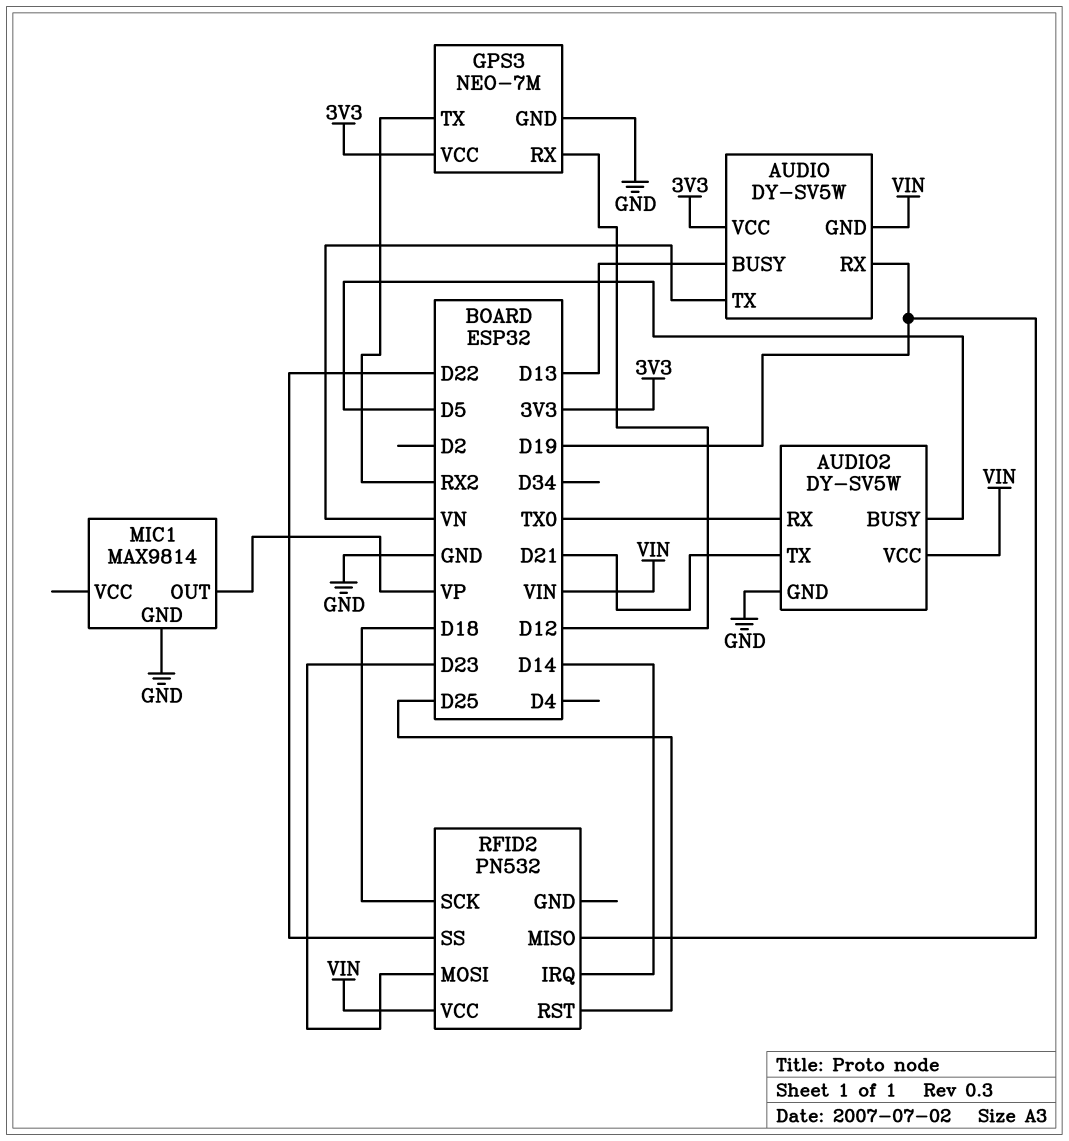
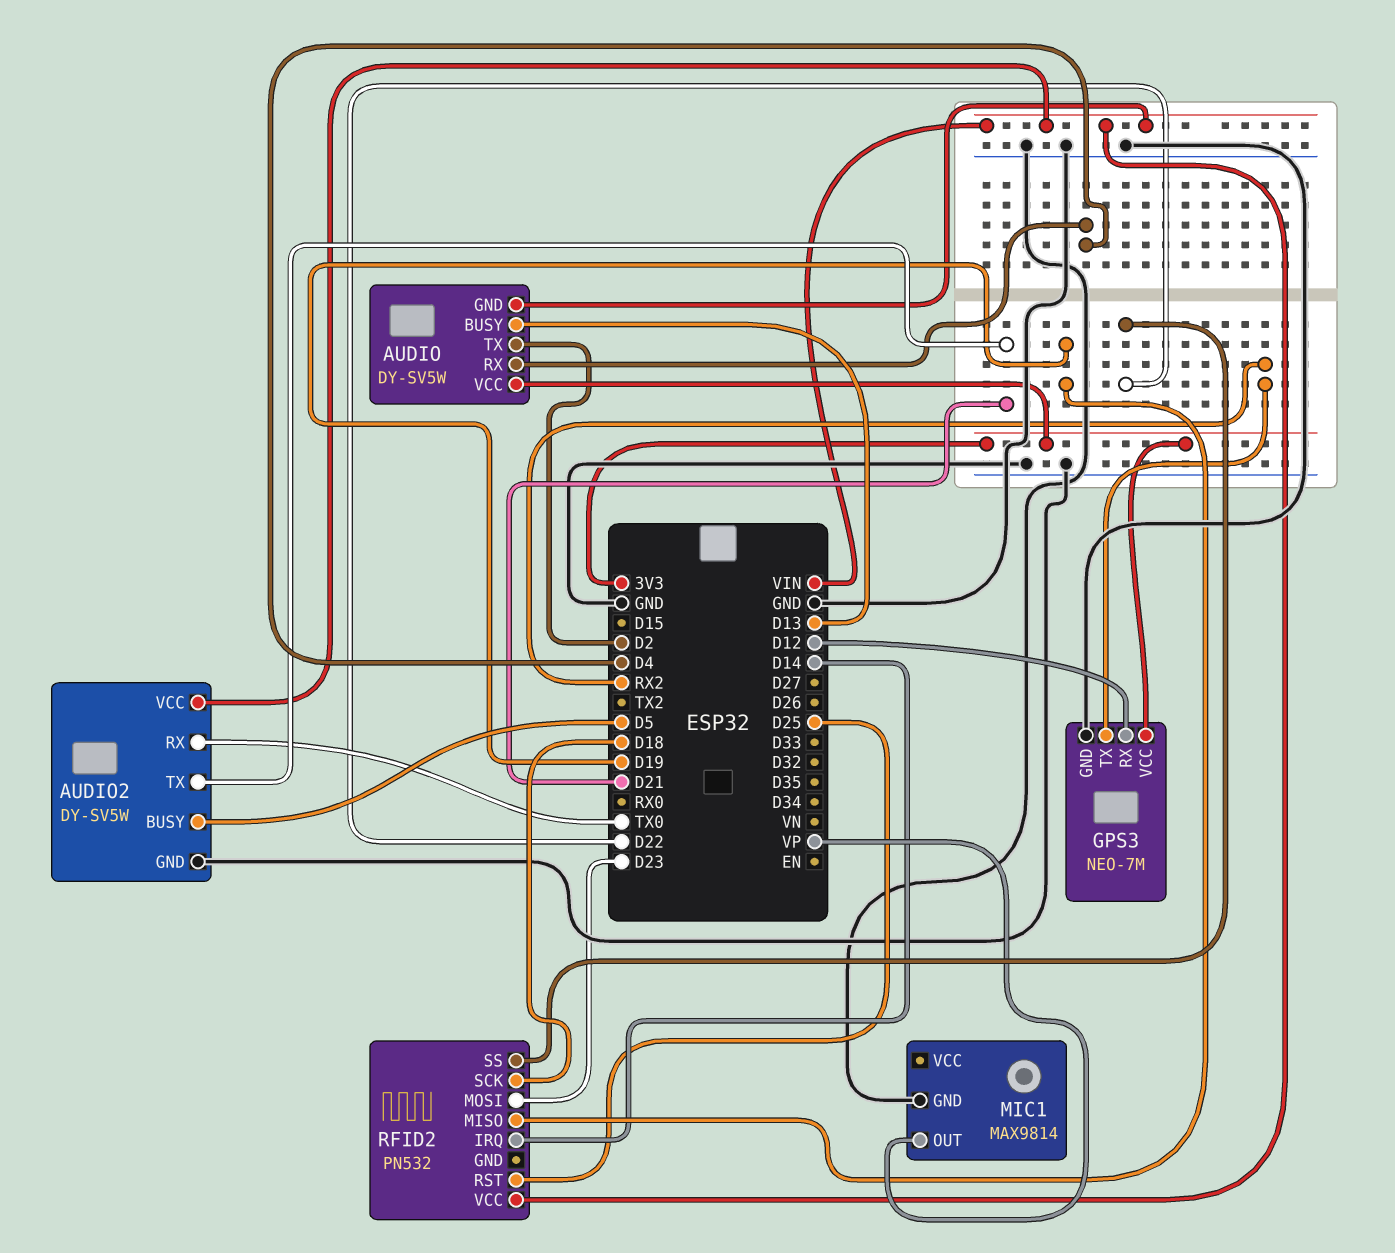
AUDIO pin RX: D19 -> D4
AUDIO pin TX: VN -> D2

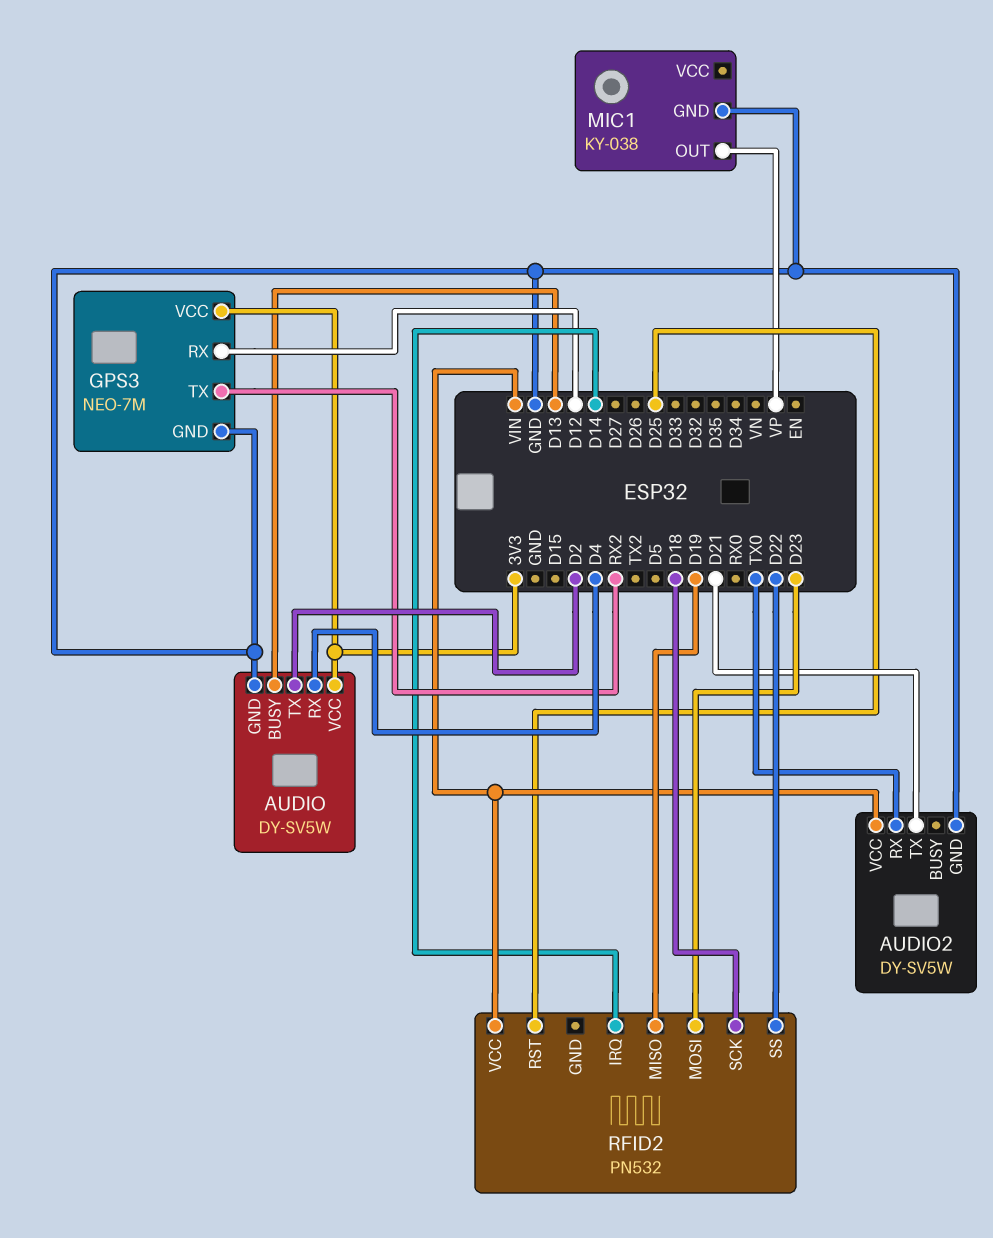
AUDIO pin GND: VIN -> GND
AUDIO2 pin BUSY: D5 -> none
MIC1: MAX9814 -> KY-038

